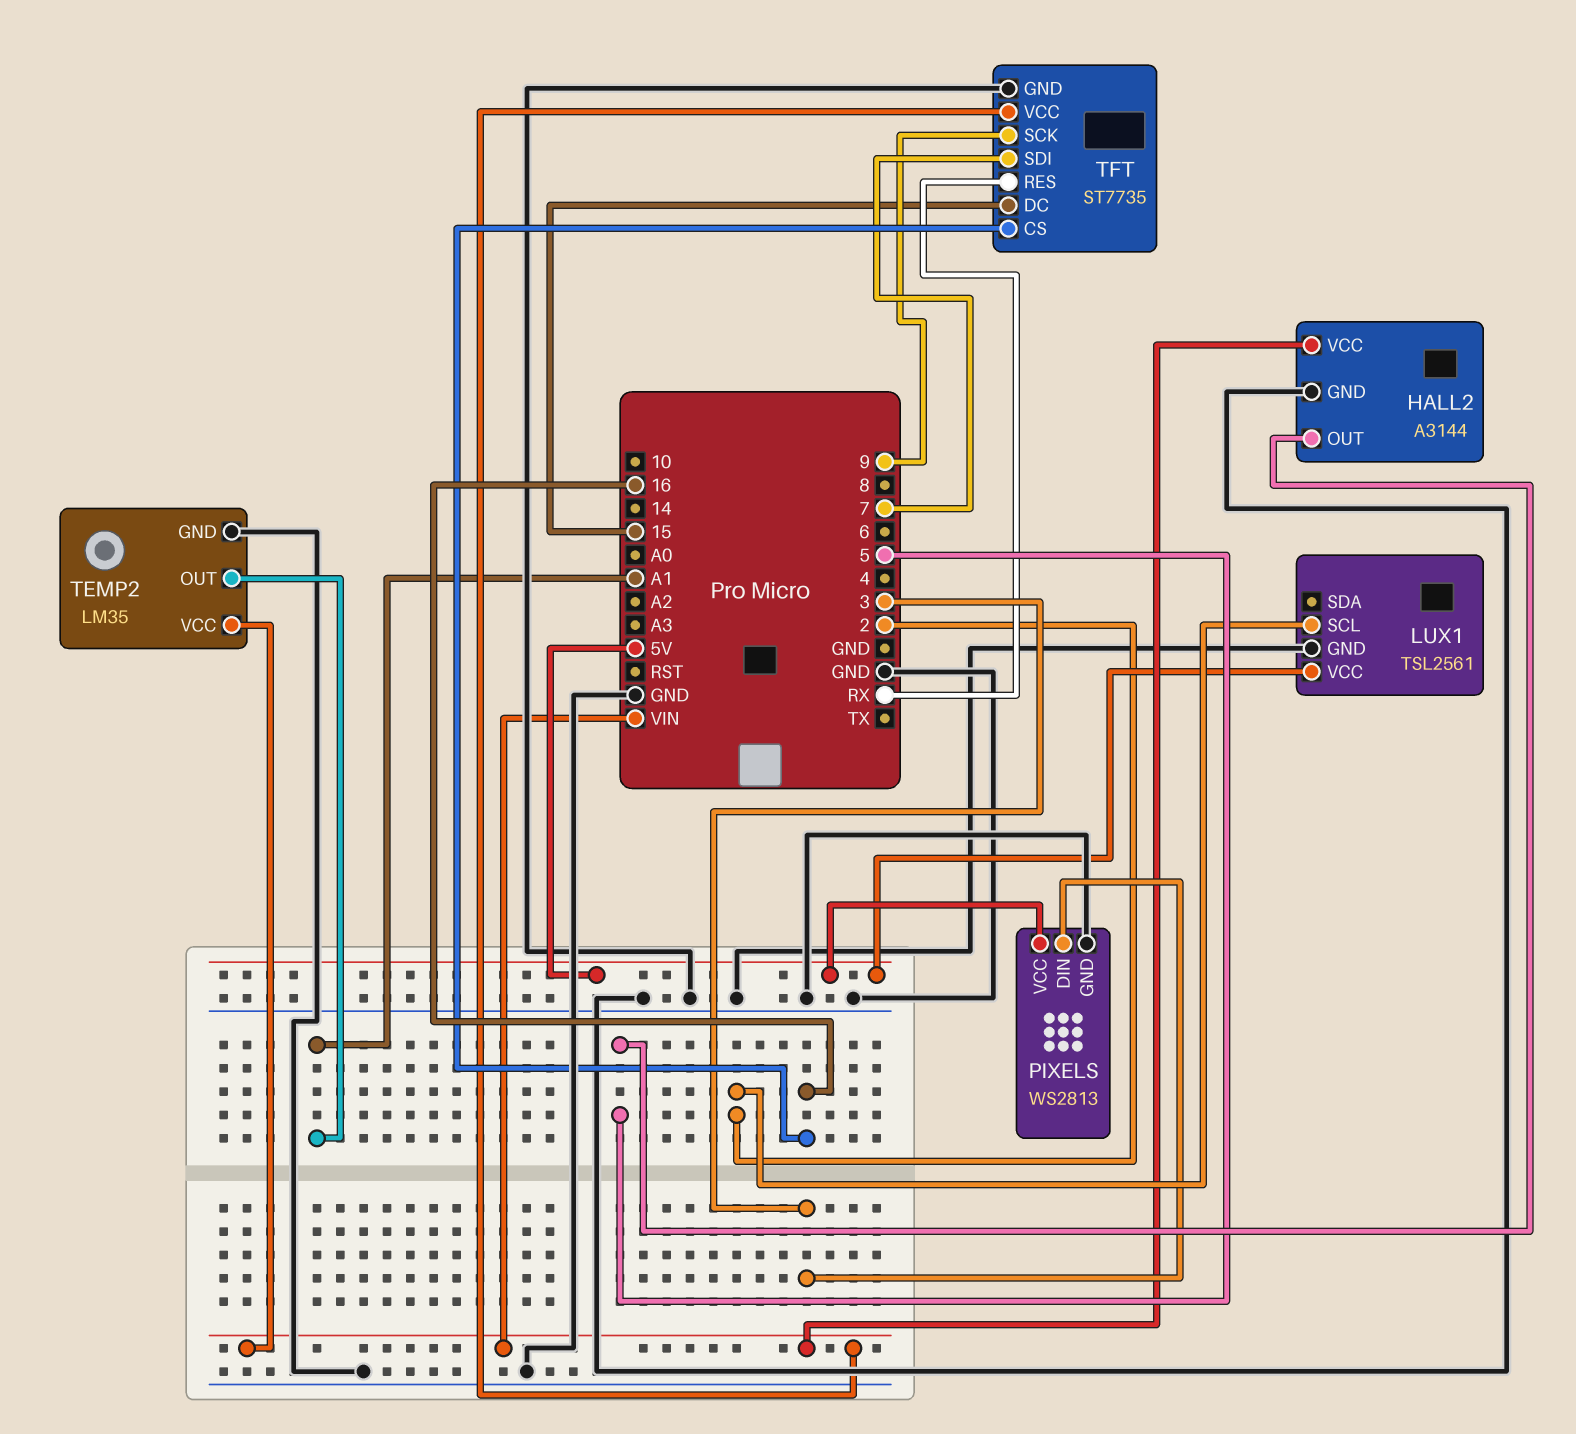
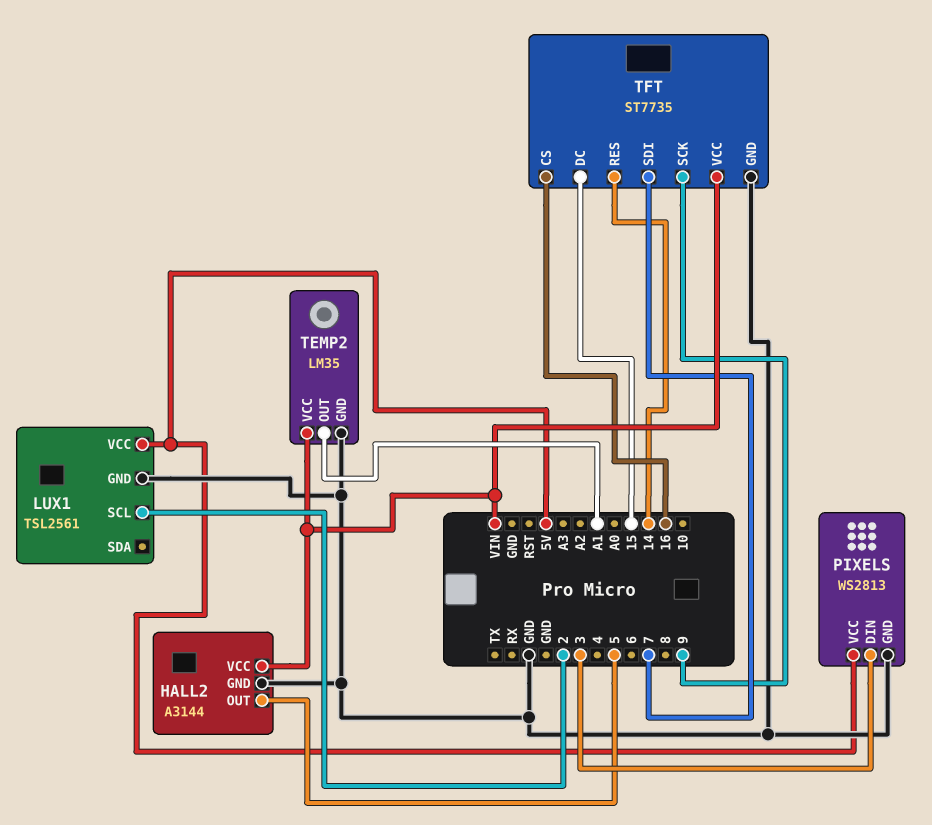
TFT pin RES: RX -> 14

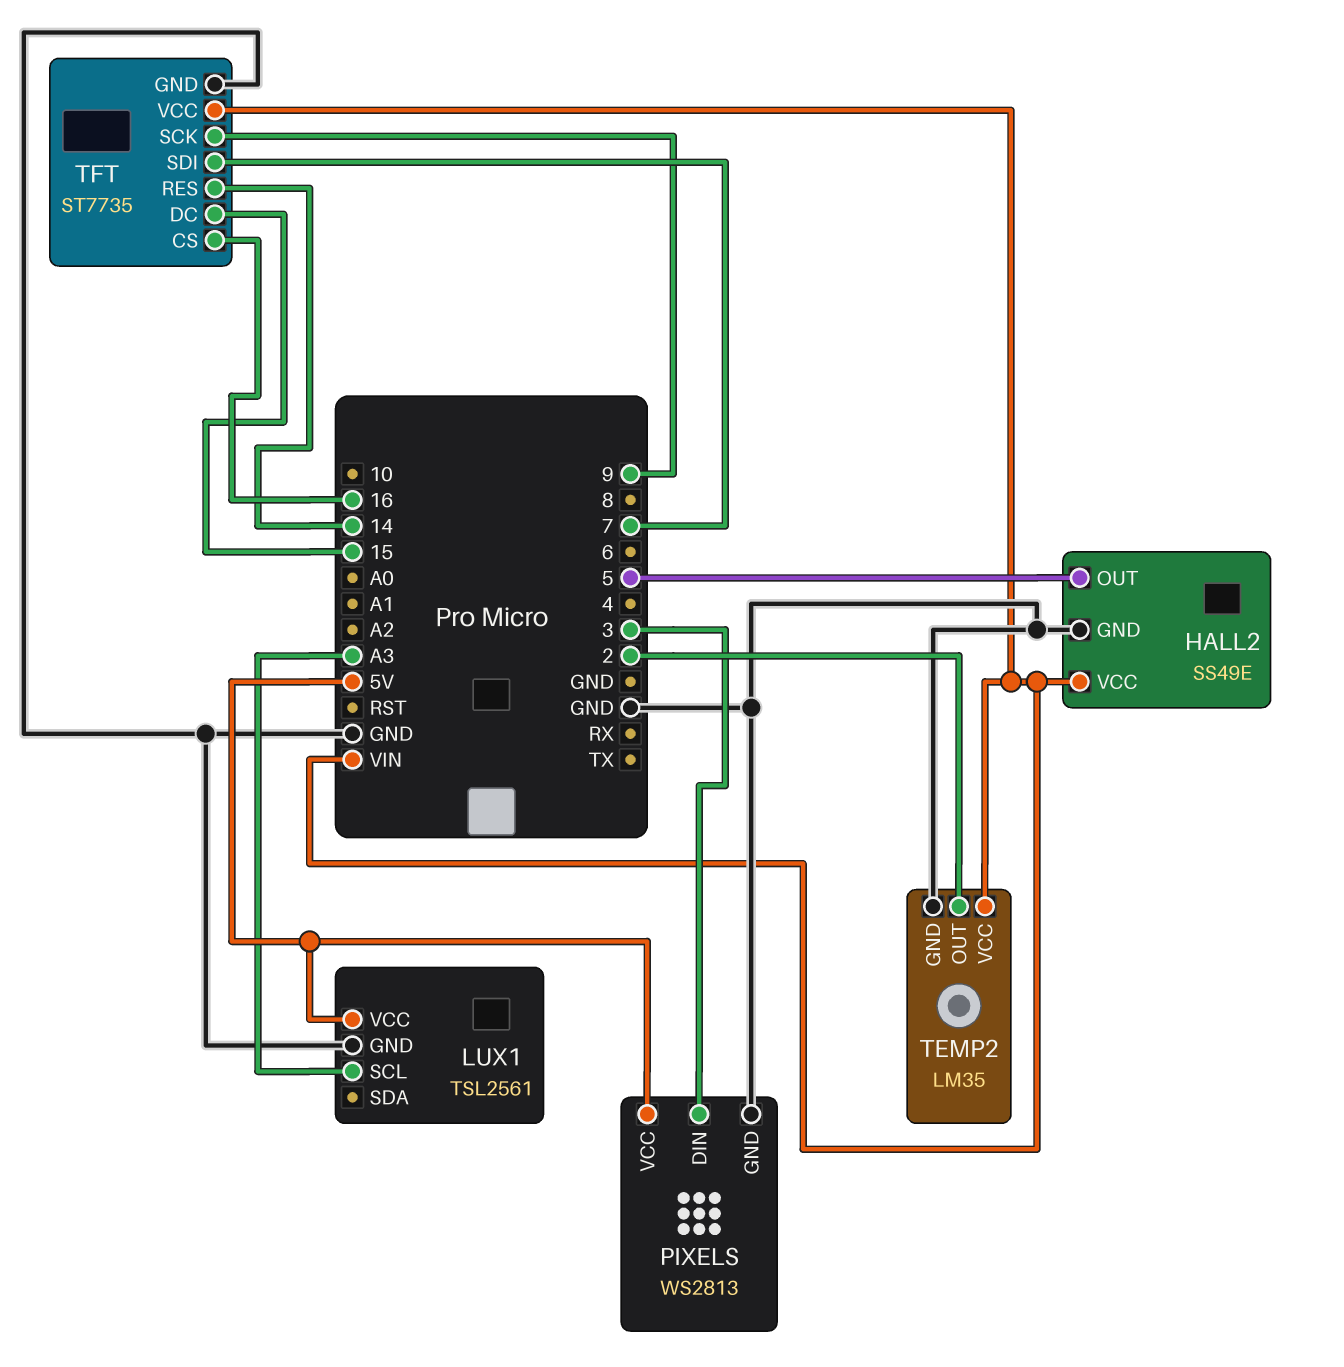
HALL2: A3144 -> SS49E
LUX1 pin SCL: 2 -> A3
TEMP2 pin OUT: A1 -> 2

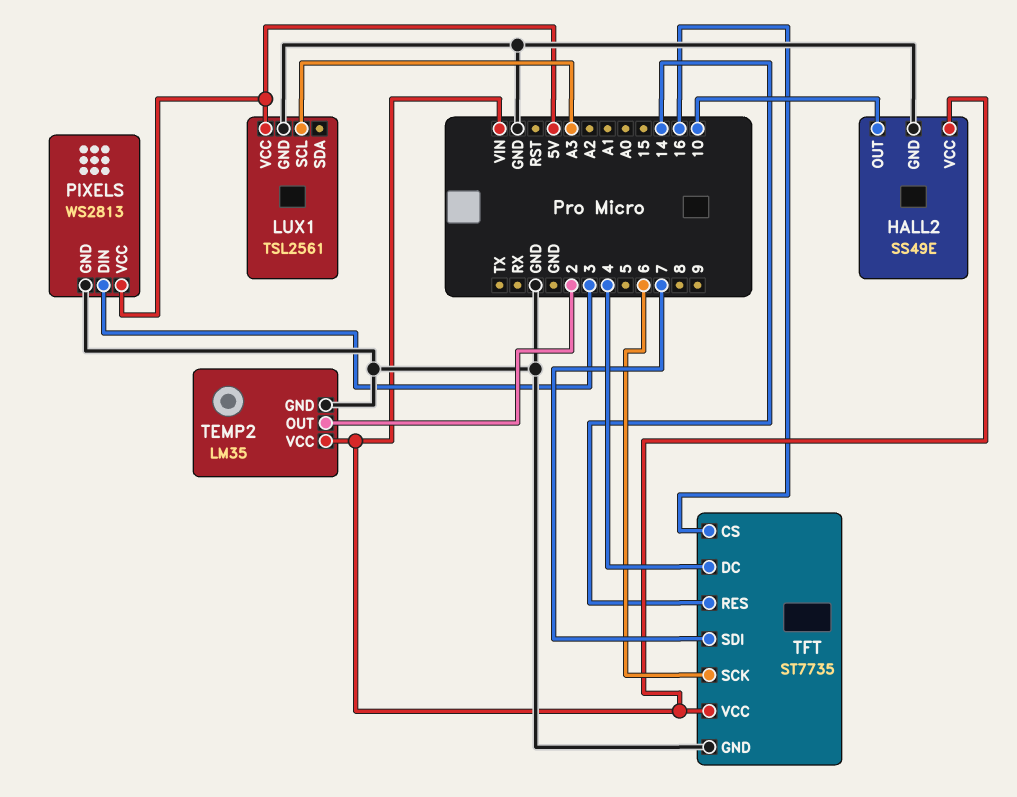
HALL2 pin OUT: 5 -> 10
TFT pin DC: 15 -> 4
TFT pin SCK: 9 -> 6

